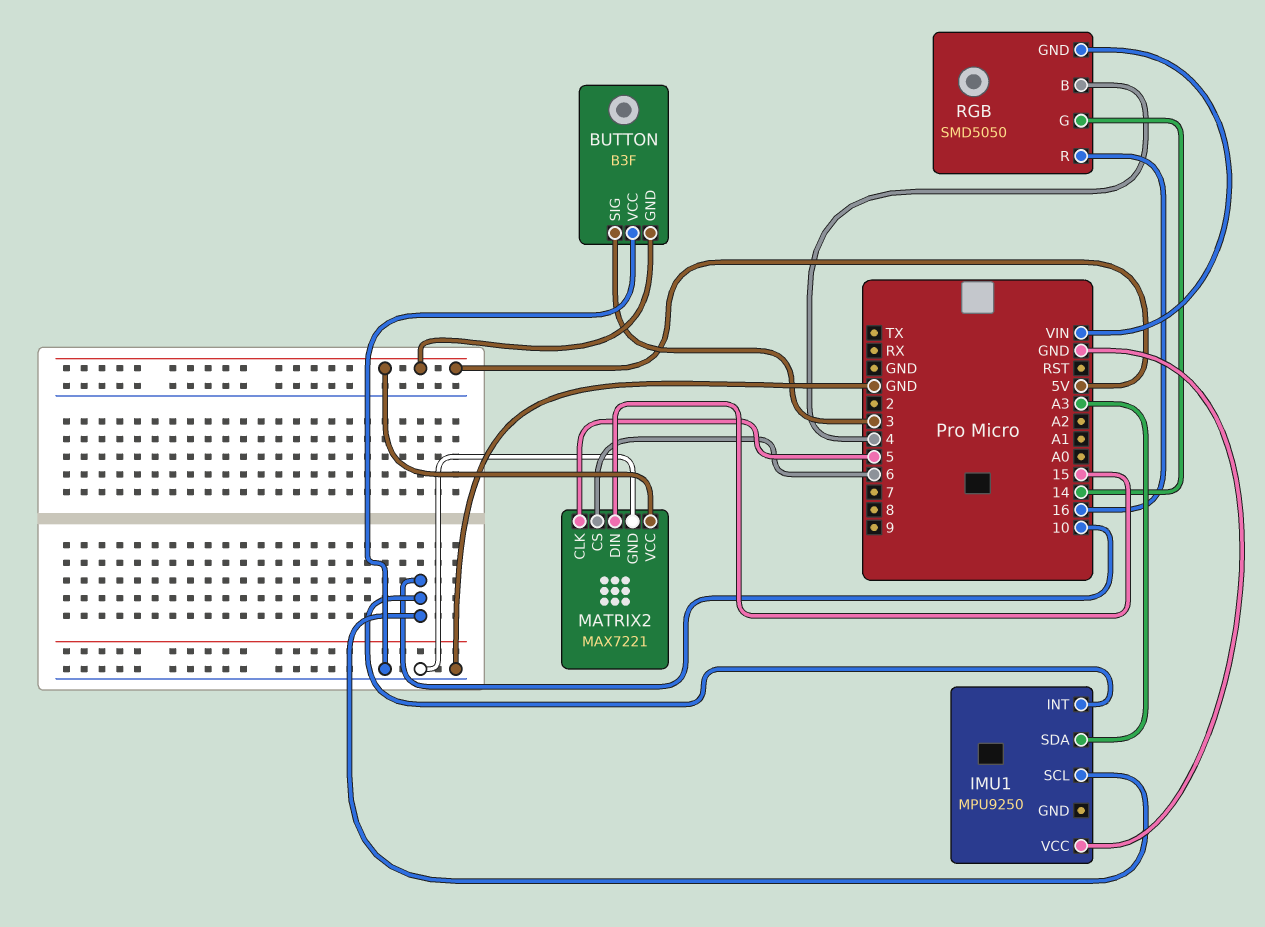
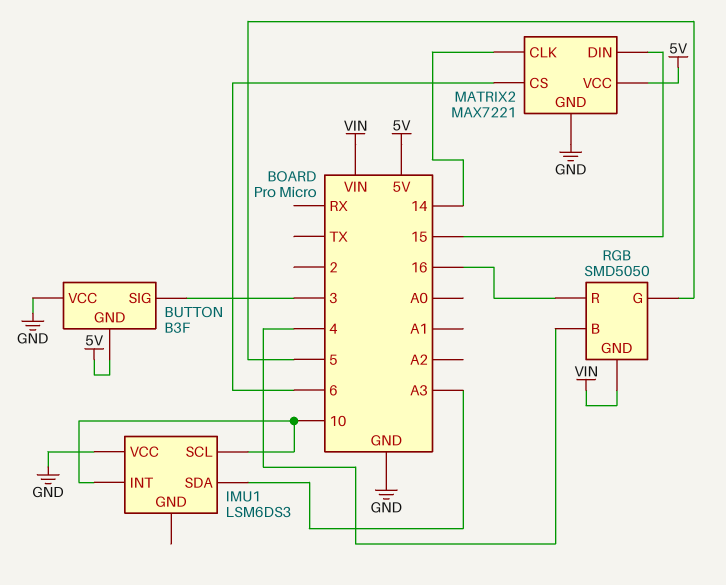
IMU1: MPU9250 -> LSM6DS3
MATRIX2 pin CLK: 5 -> 14
RGB pin G: 14 -> 5

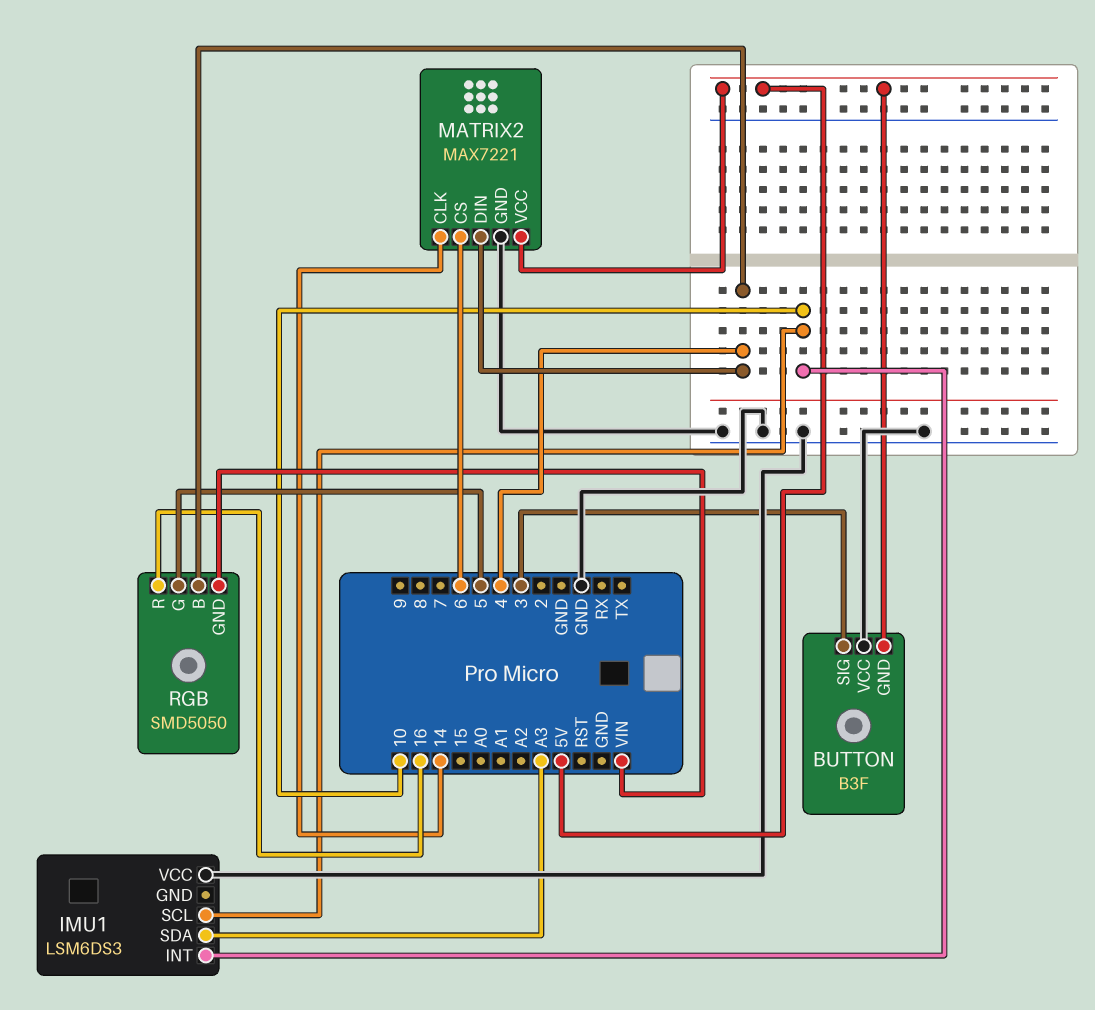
MATRIX2 pin DIN: 15 -> 4

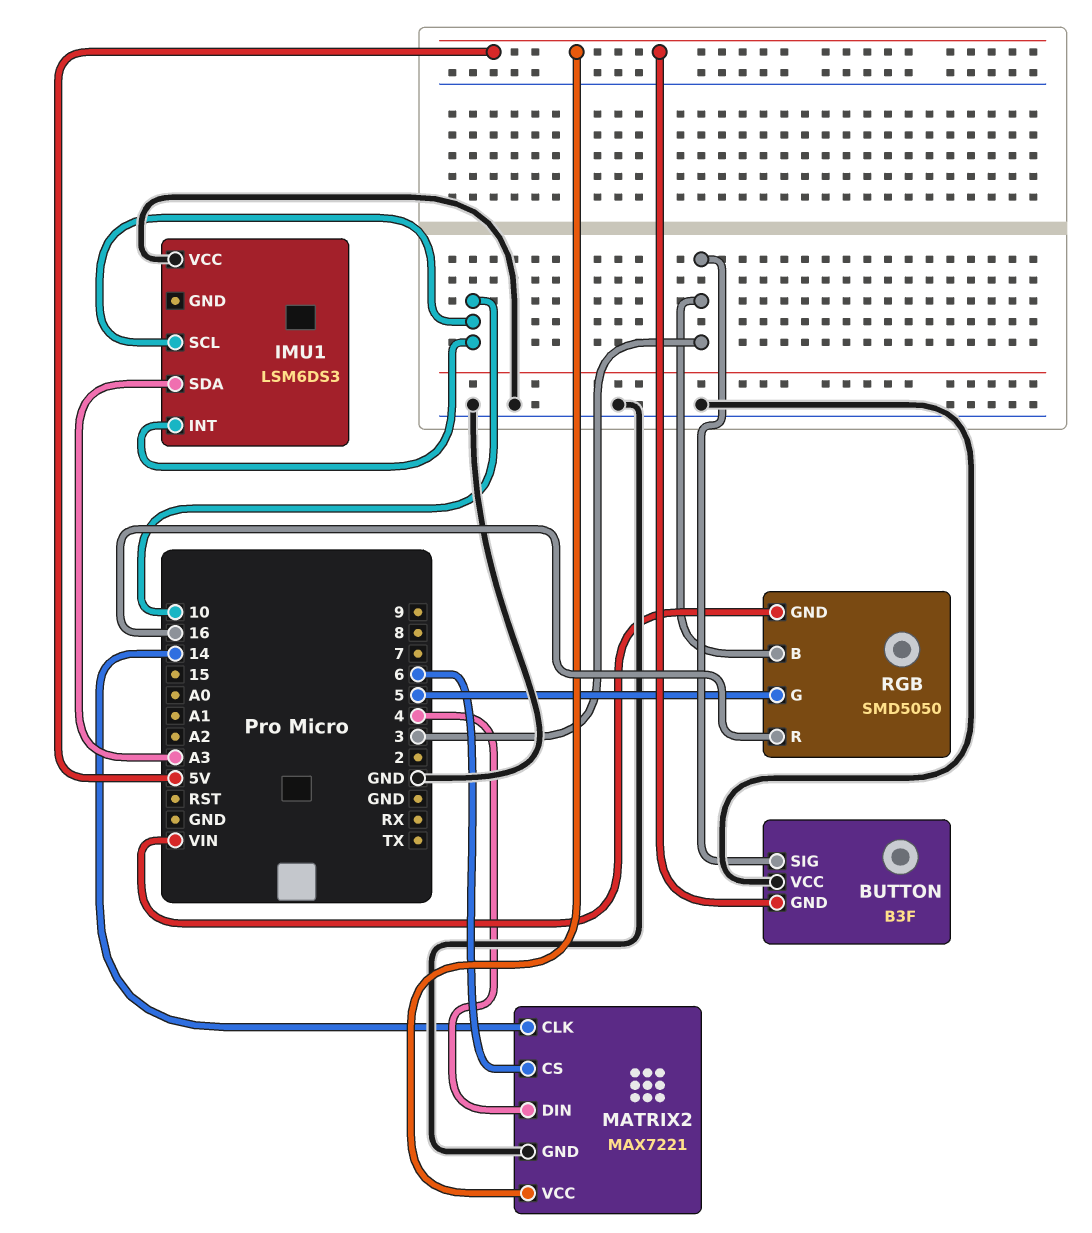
RGB pin B: 4 -> 3

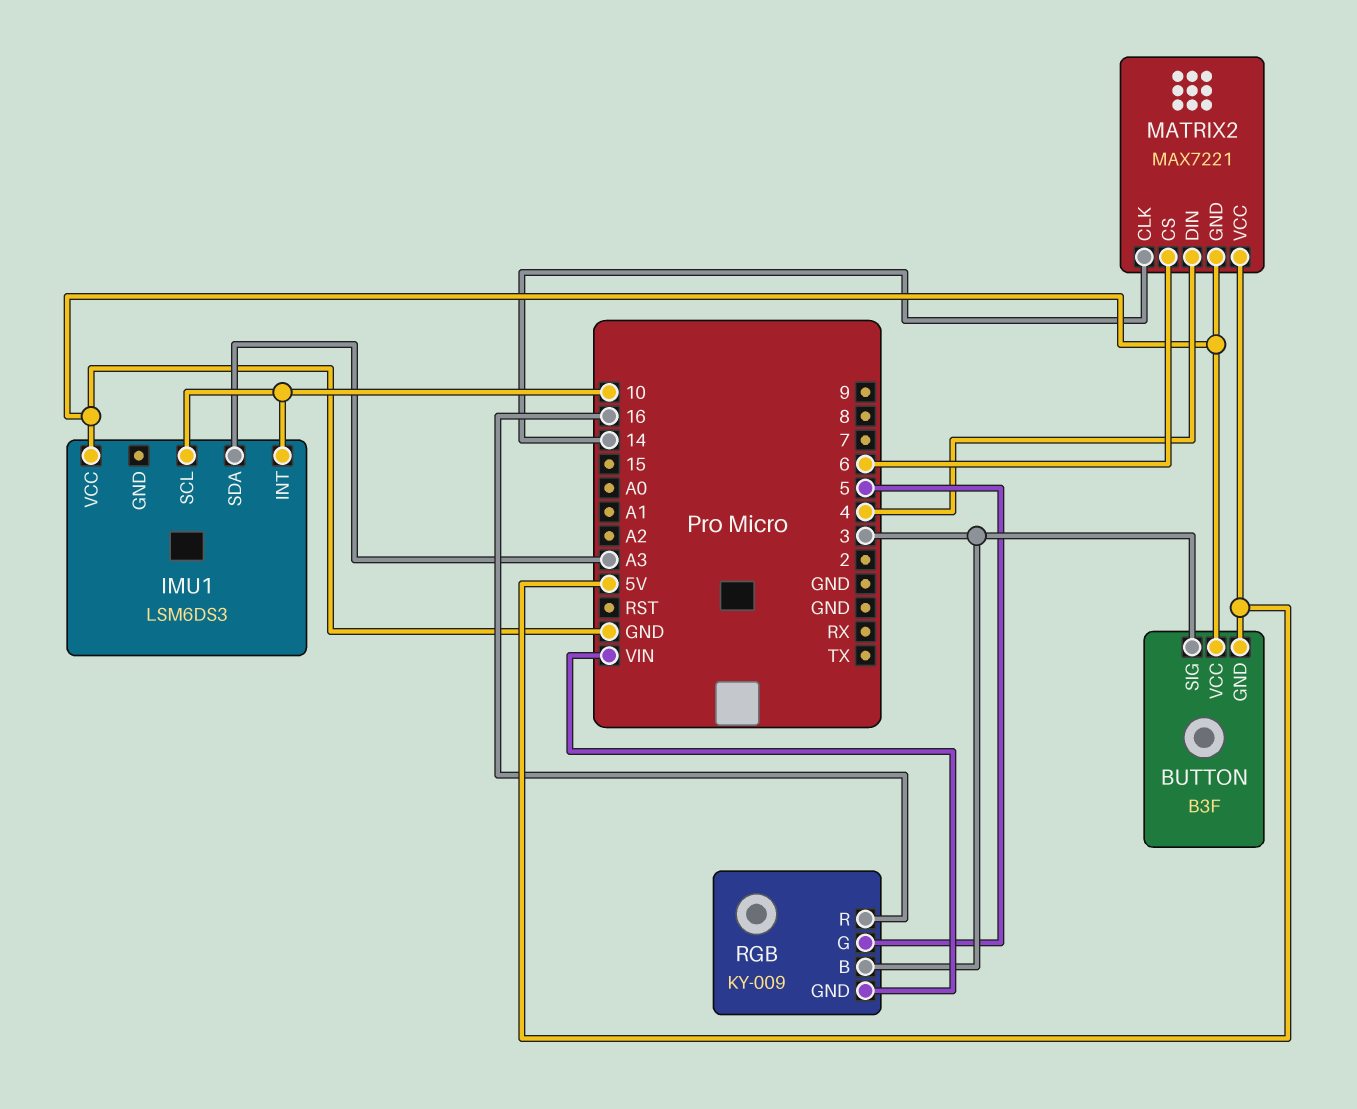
RGB: SMD5050 -> KY-009

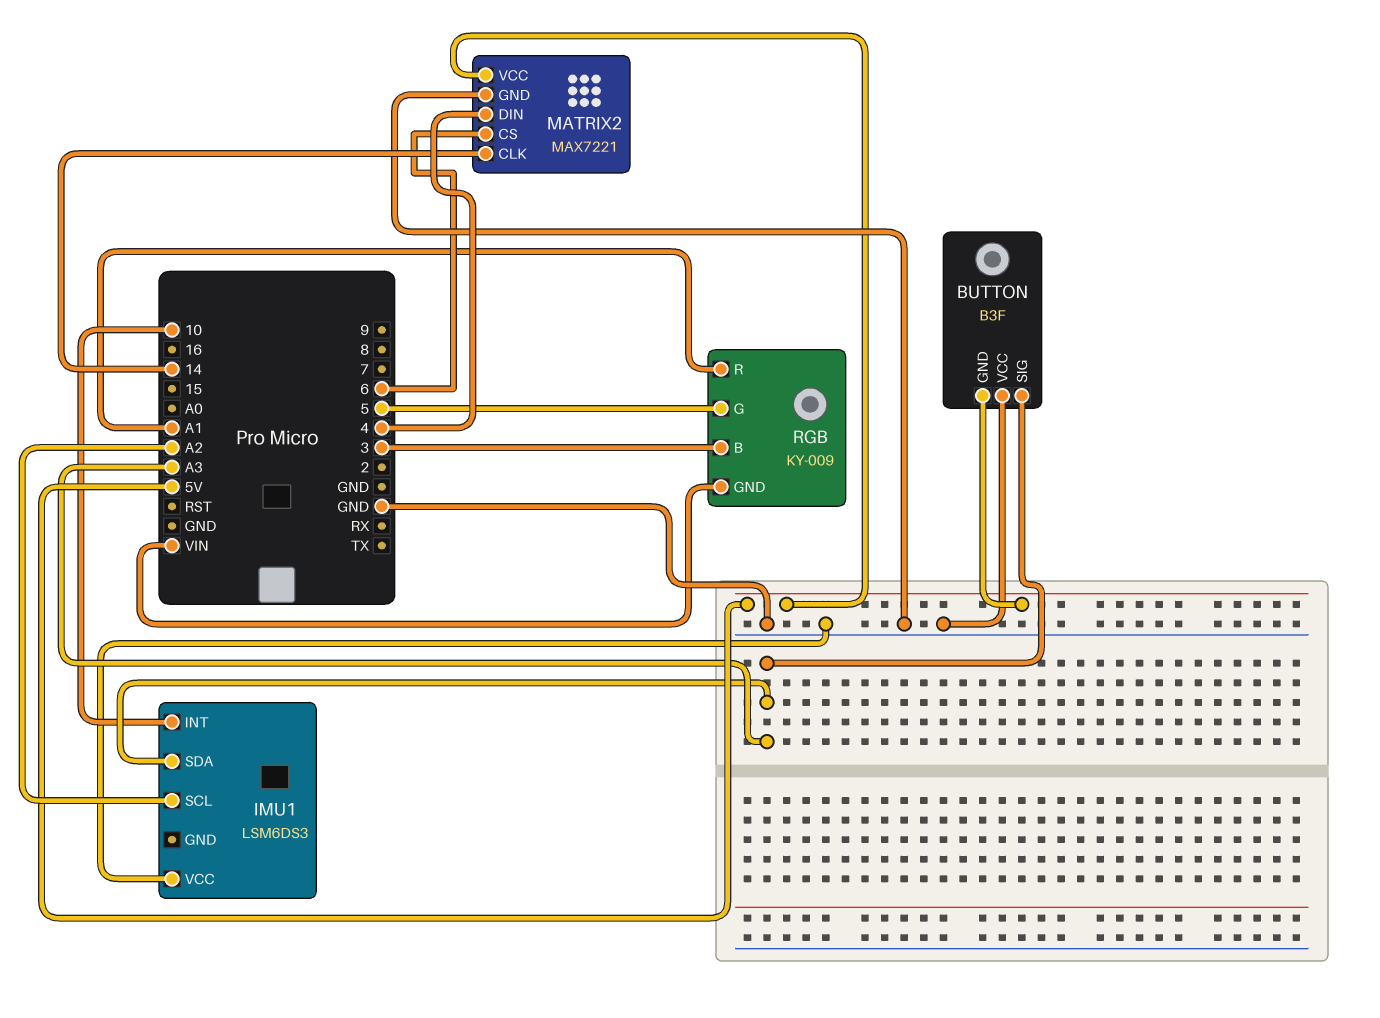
BUTTON pin SIG: 3 -> A3
IMU1 pin SCL: 10 -> A2
RGB pin R: 16 -> A1

